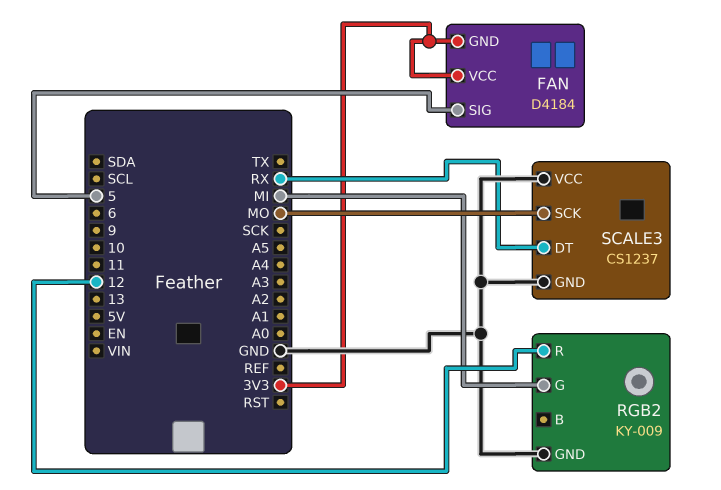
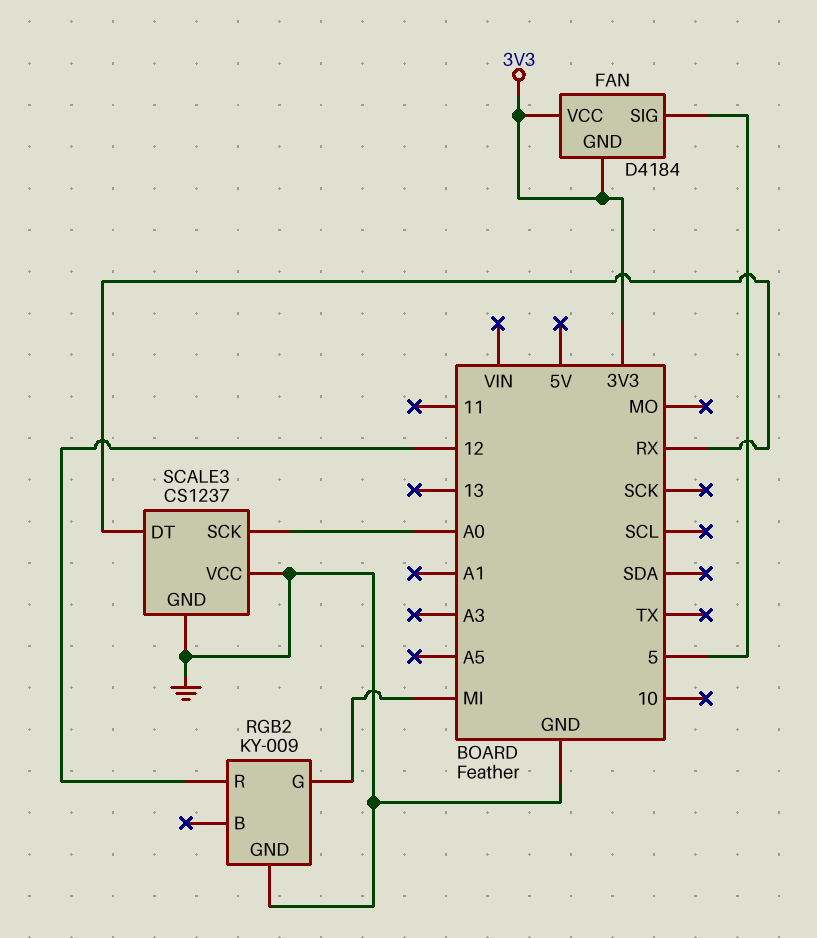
SCALE3 pin SCK: MO -> A0

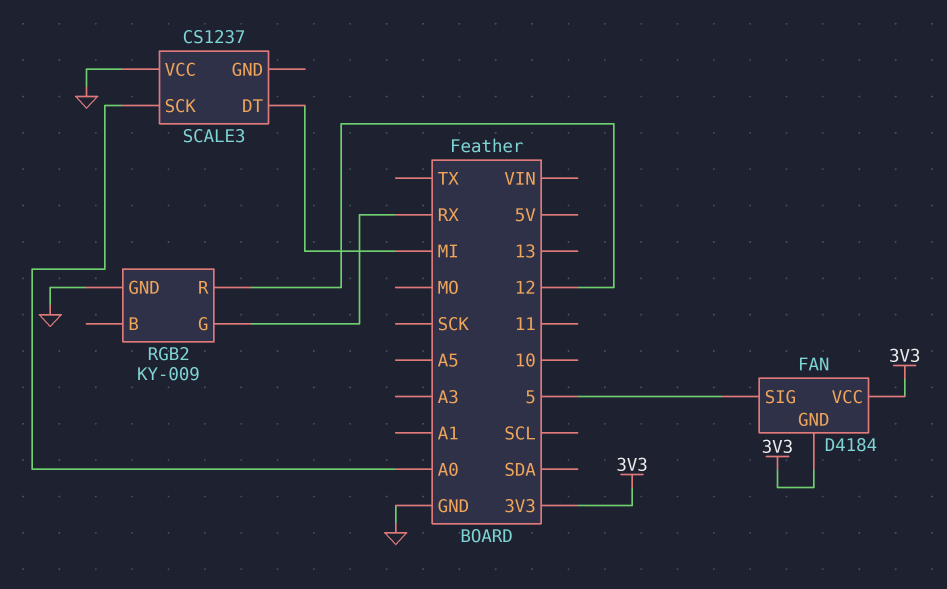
RGB2 pin G: MI -> RX
SCALE3 pin DT: RX -> MI
SCALE3 pin GND: GND -> none

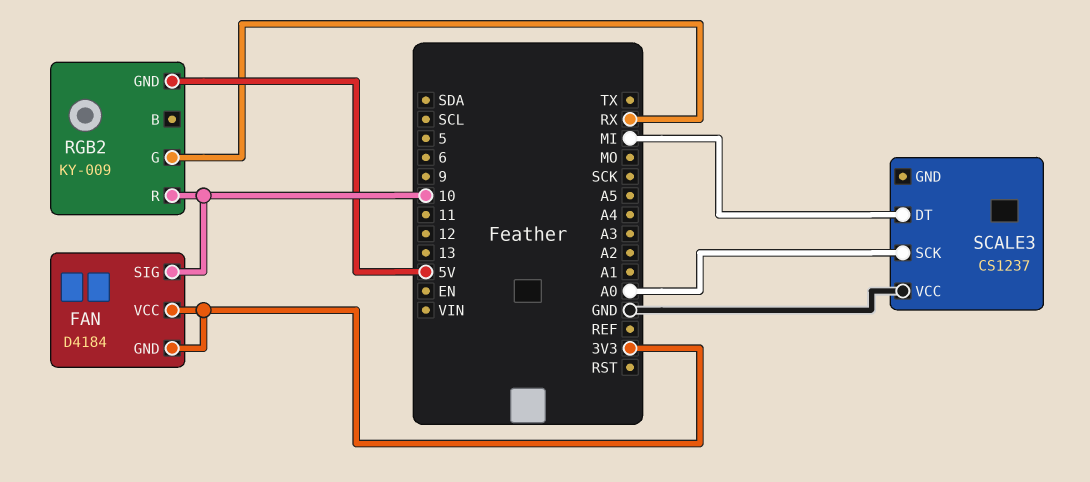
FAN pin SIG: 5 -> 10
RGB2 pin GND: GND -> 5V
RGB2 pin R: 12 -> 10

